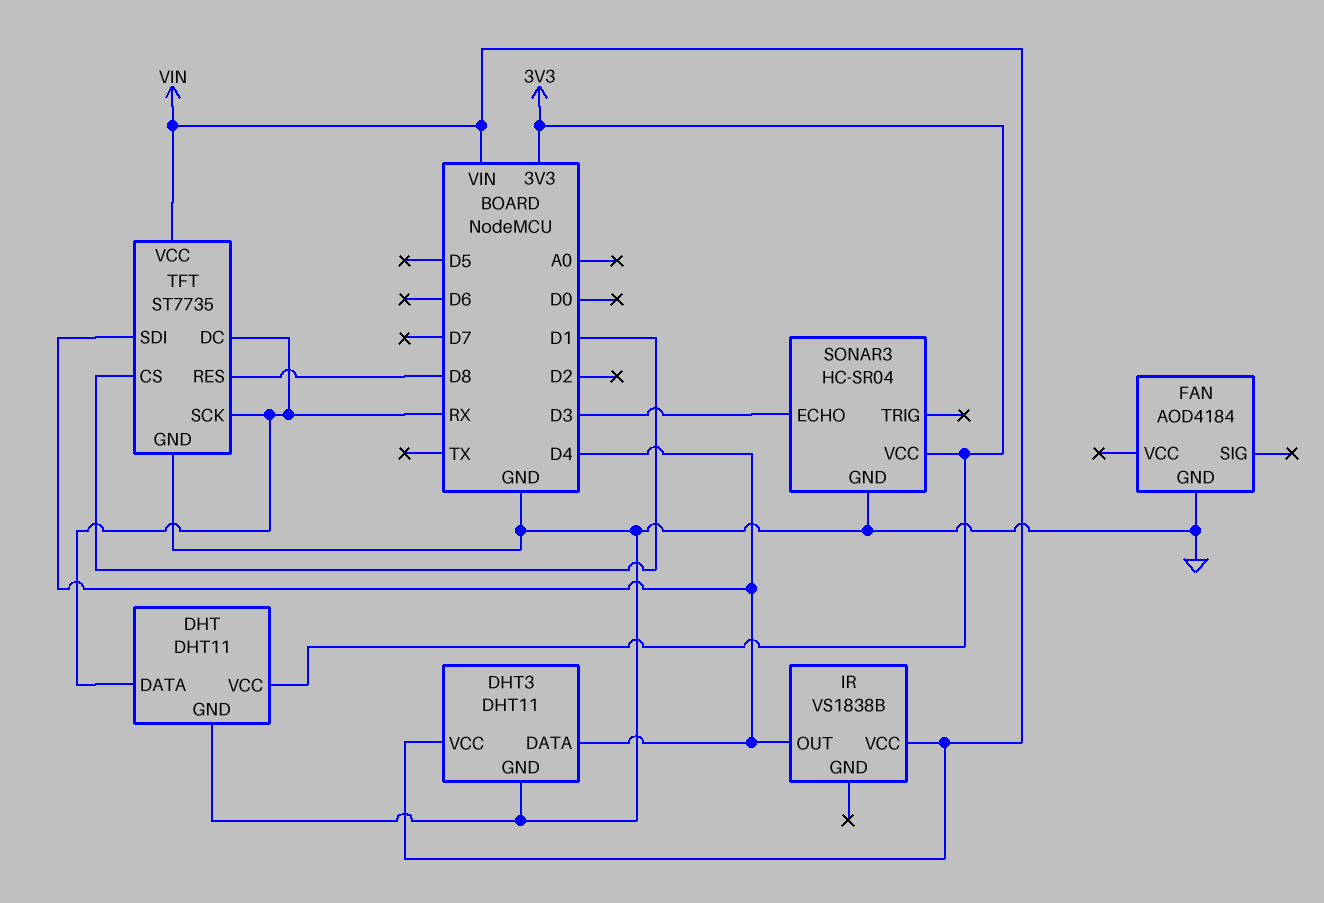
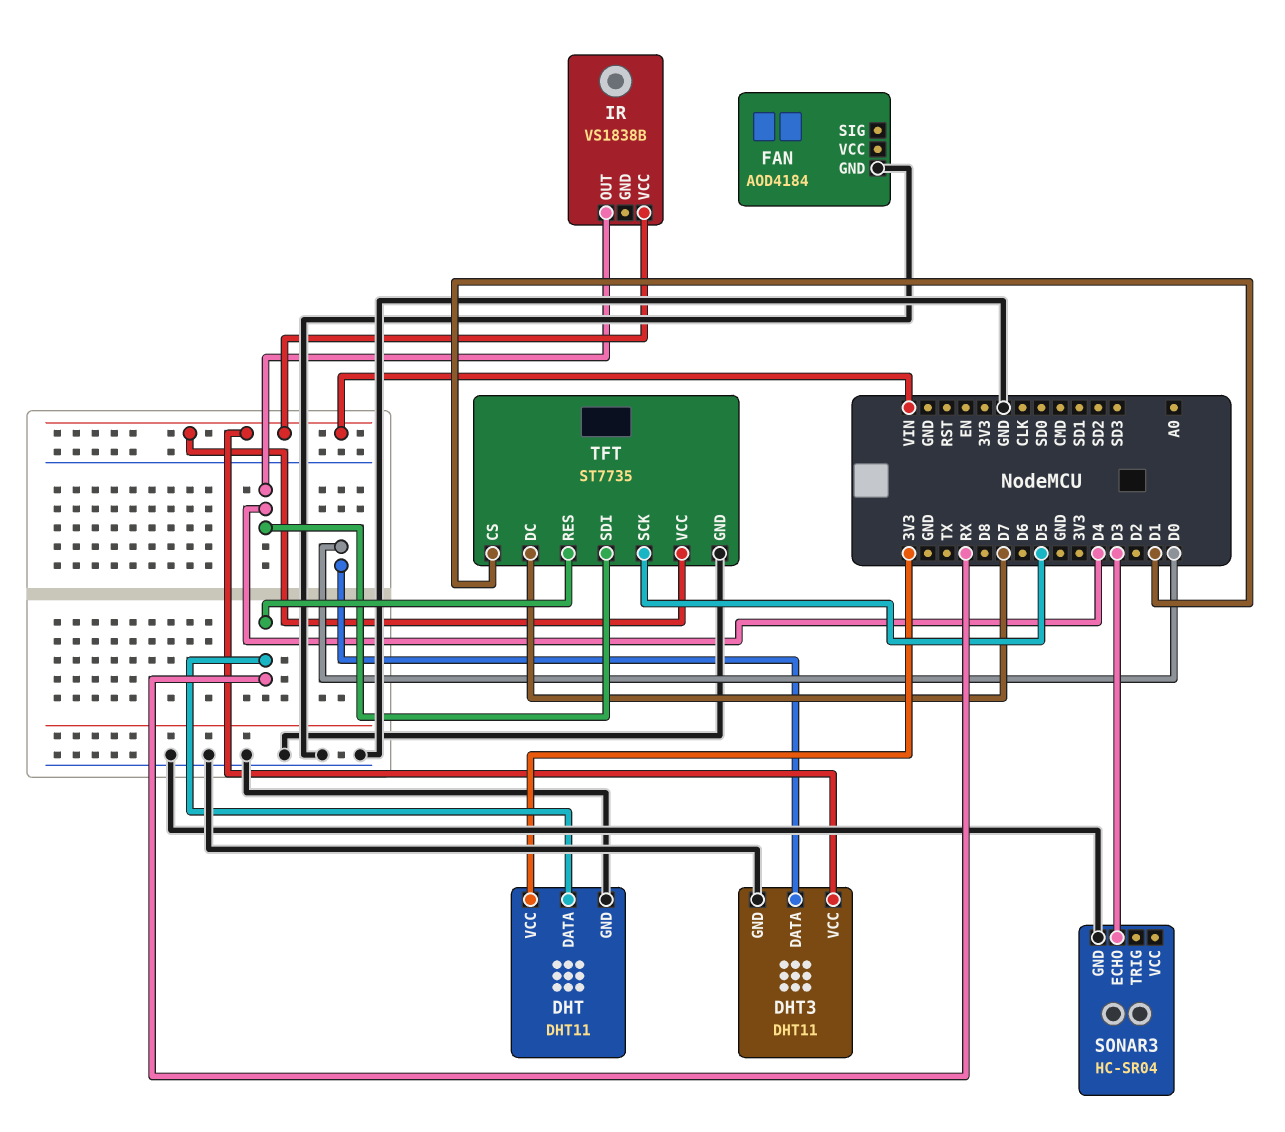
DHT3 pin DATA: D4 -> D0
SONAR3 pin VCC: 3V3 -> none
TFT pin DC: RX -> D7
TFT pin RES: D8 -> RX
TFT pin SCK: RX -> D5

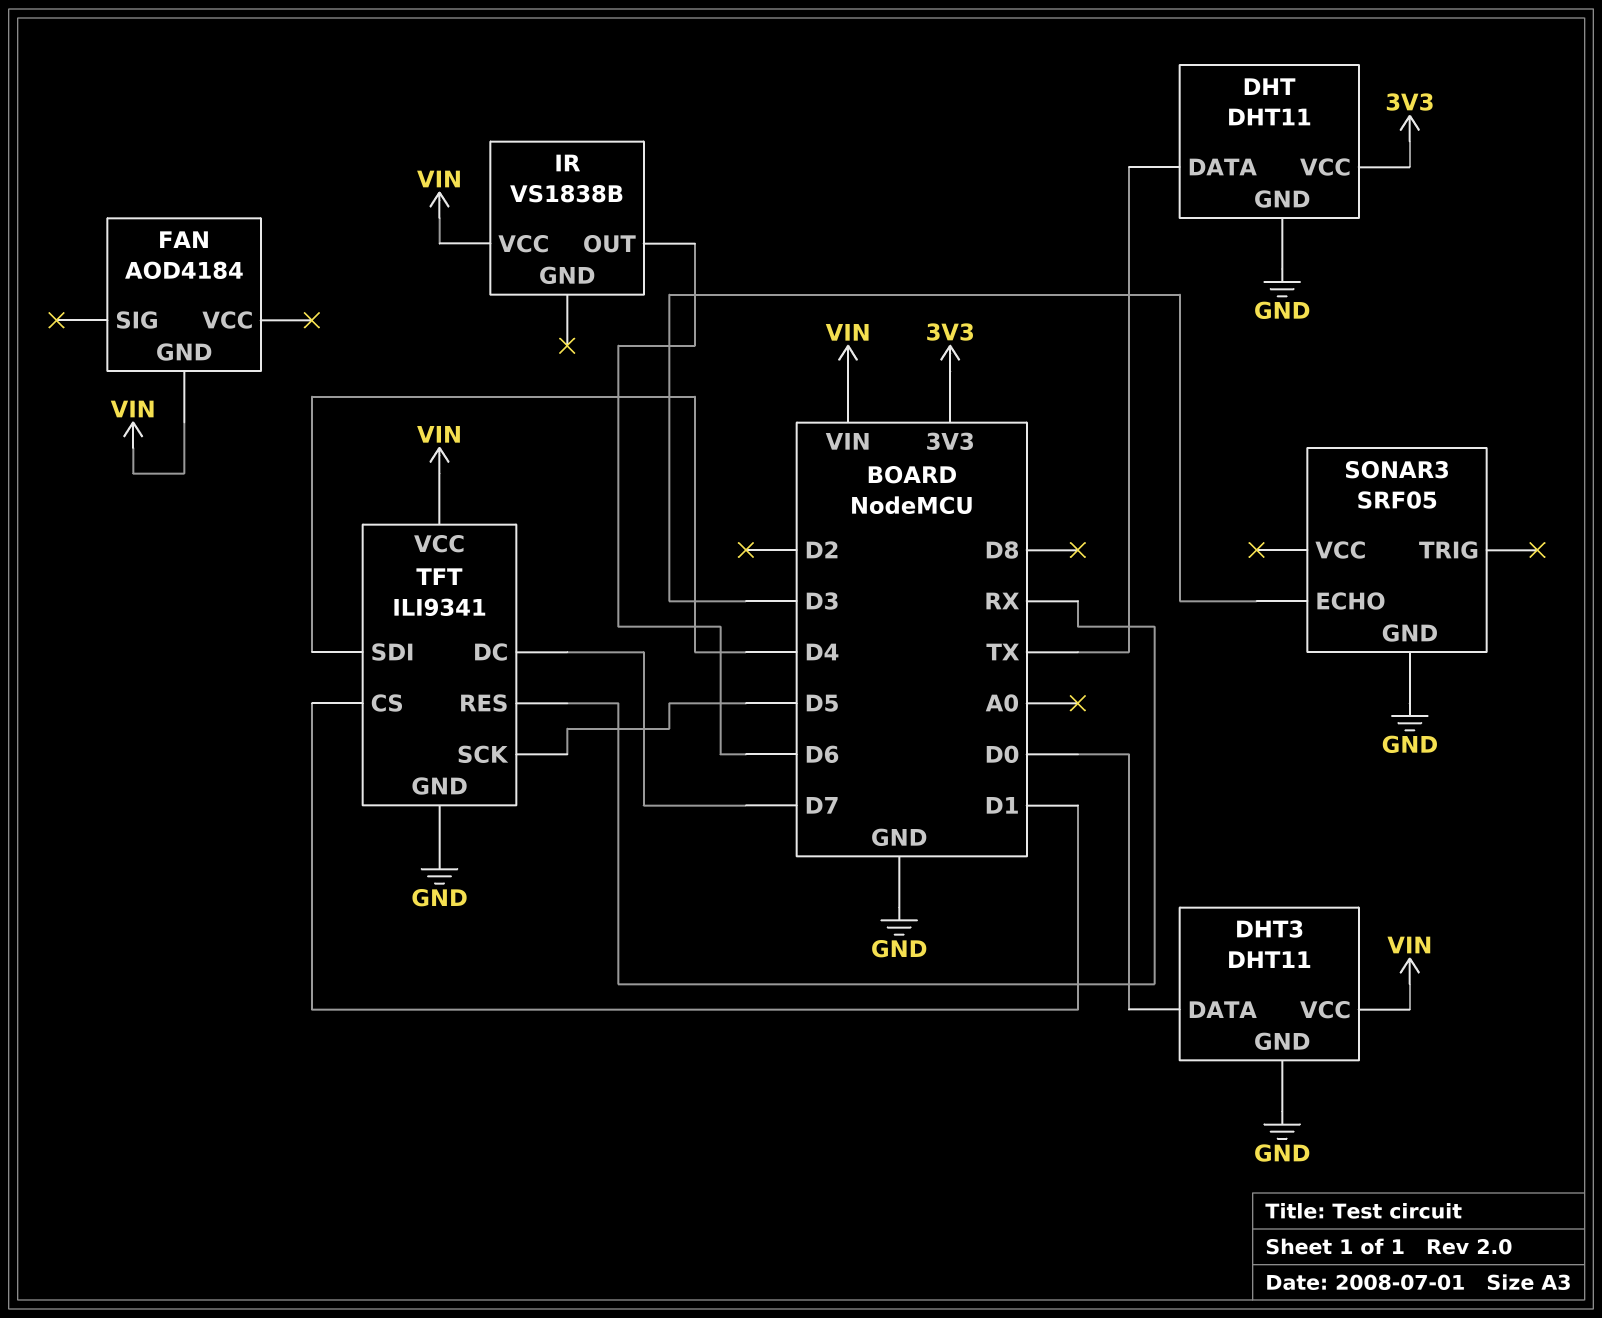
DHT pin DATA: RX -> TX
FAN pin GND: GND -> VIN
IR pin OUT: D4 -> D6
SONAR3: HC-SR04 -> SRF05
TFT: ST7735 -> ILI9341

